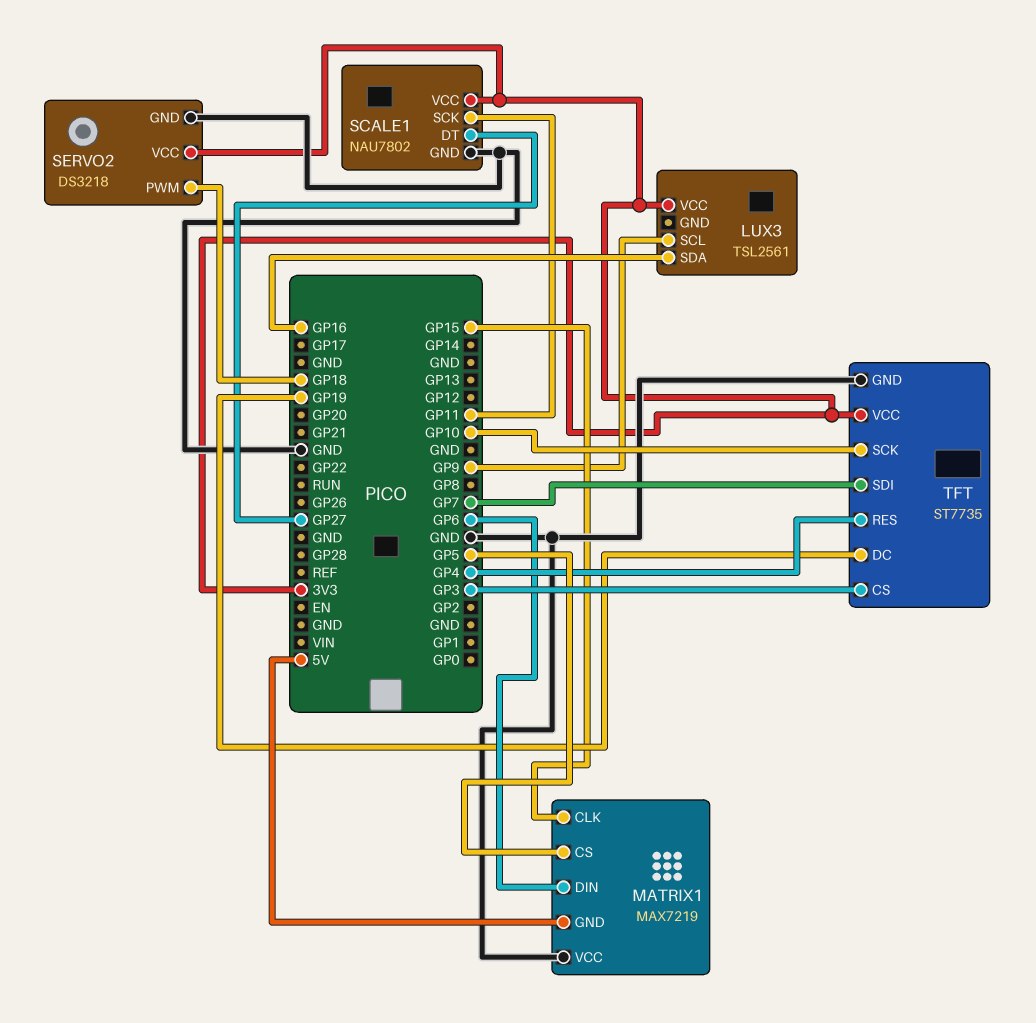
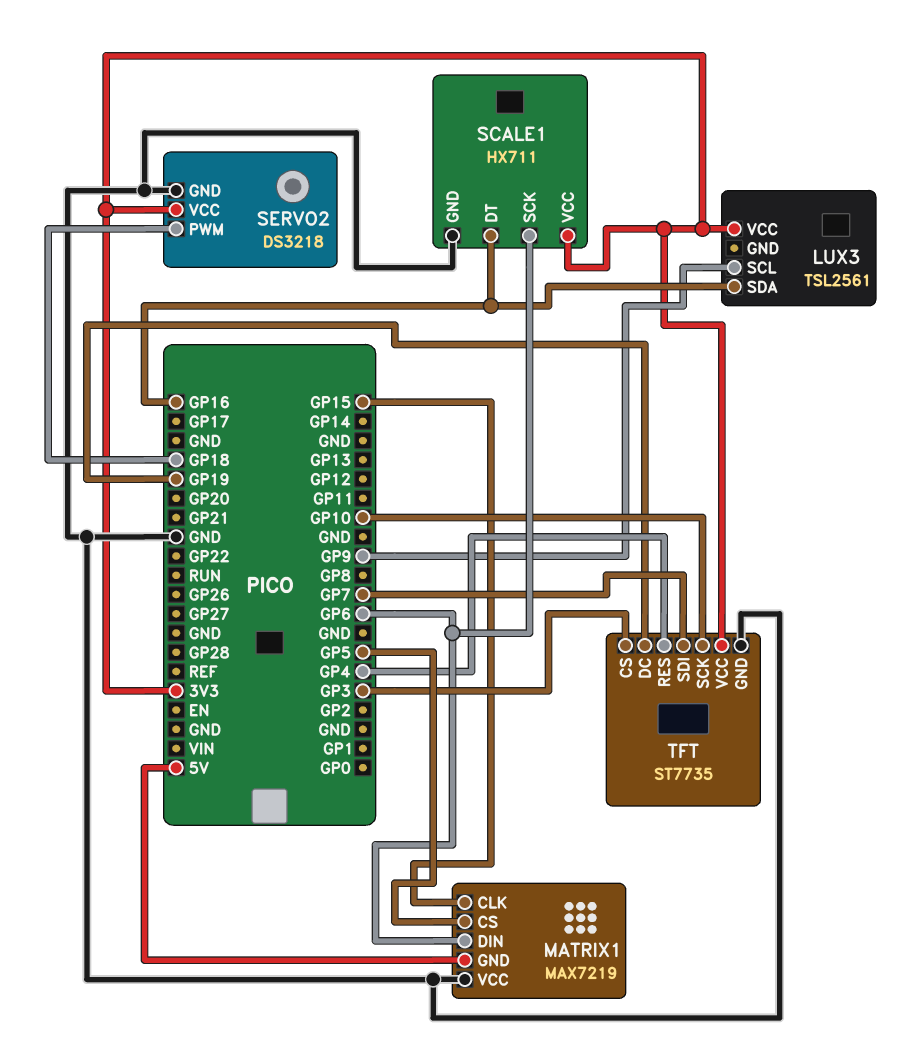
SCALE1: NAU7802 -> HX711
SCALE1 pin DT: GP27 -> GP16
SCALE1 pin SCK: GP11 -> GP6

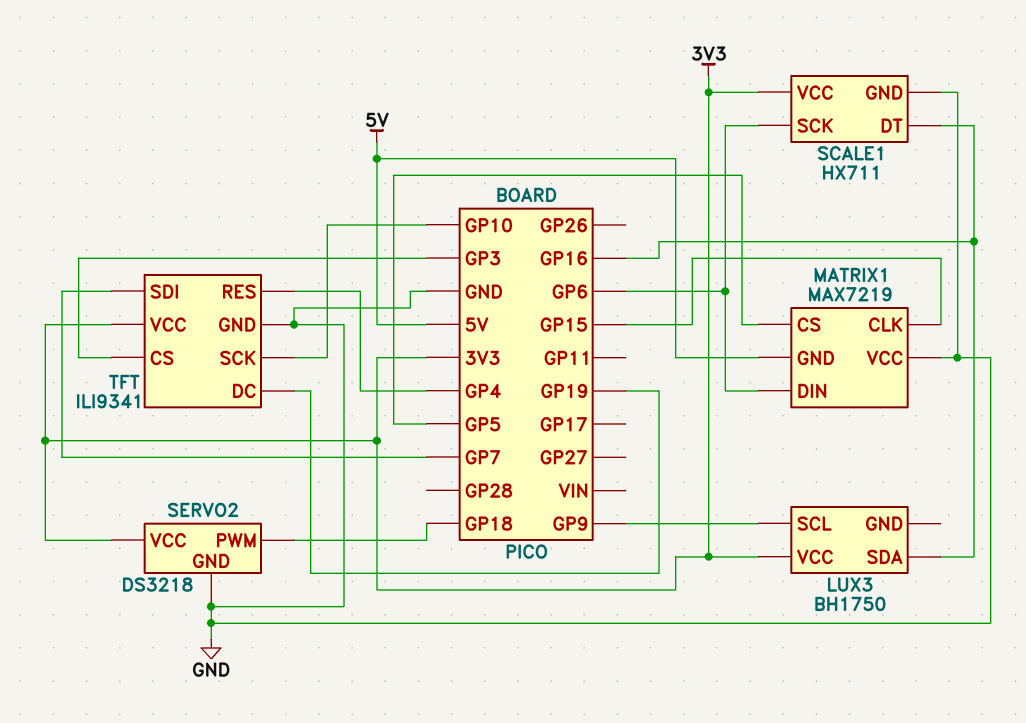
LUX3: TSL2561 -> BH1750
TFT: ST7735 -> ILI9341

